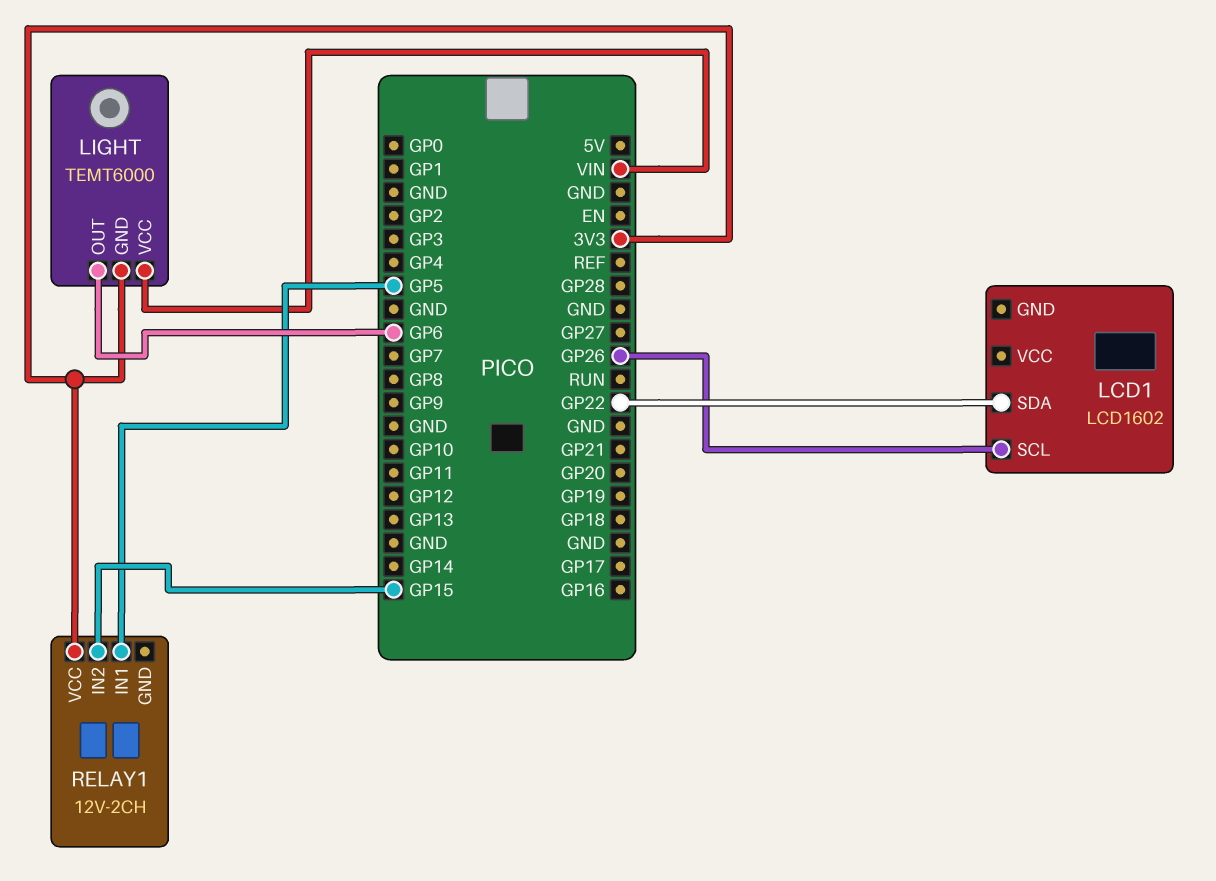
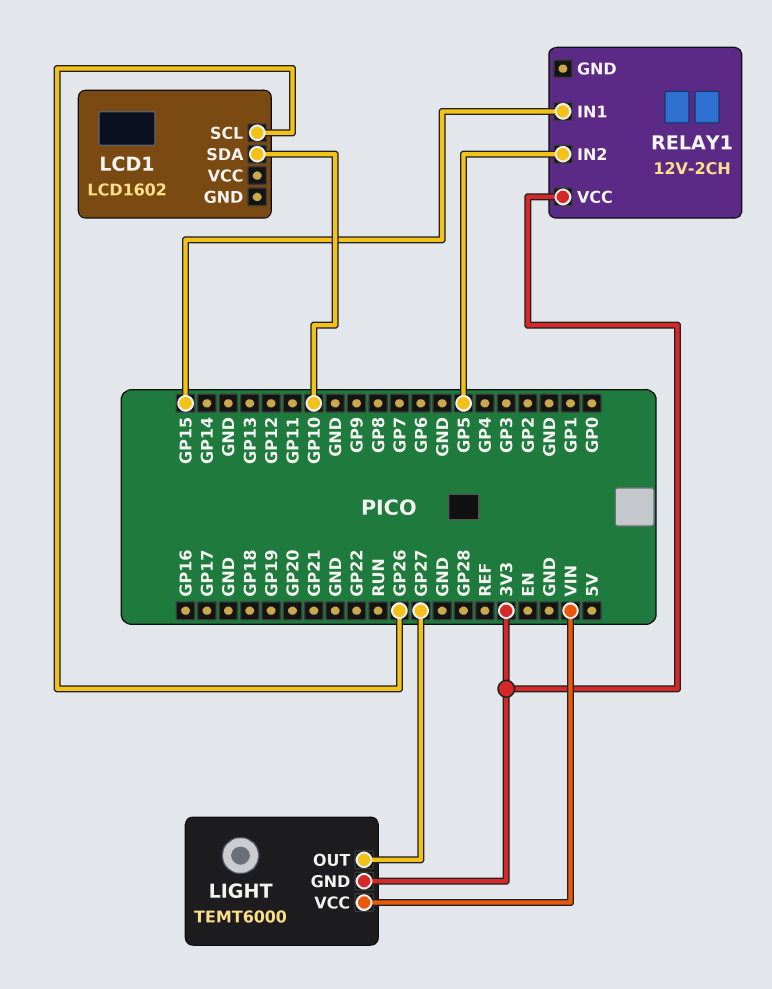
LCD1 pin SDA: GP22 -> GP10
LIGHT pin OUT: GP6 -> GP27
RELAY1 pin IN1: GP5 -> GP15
RELAY1 pin IN2: GP15 -> GP5

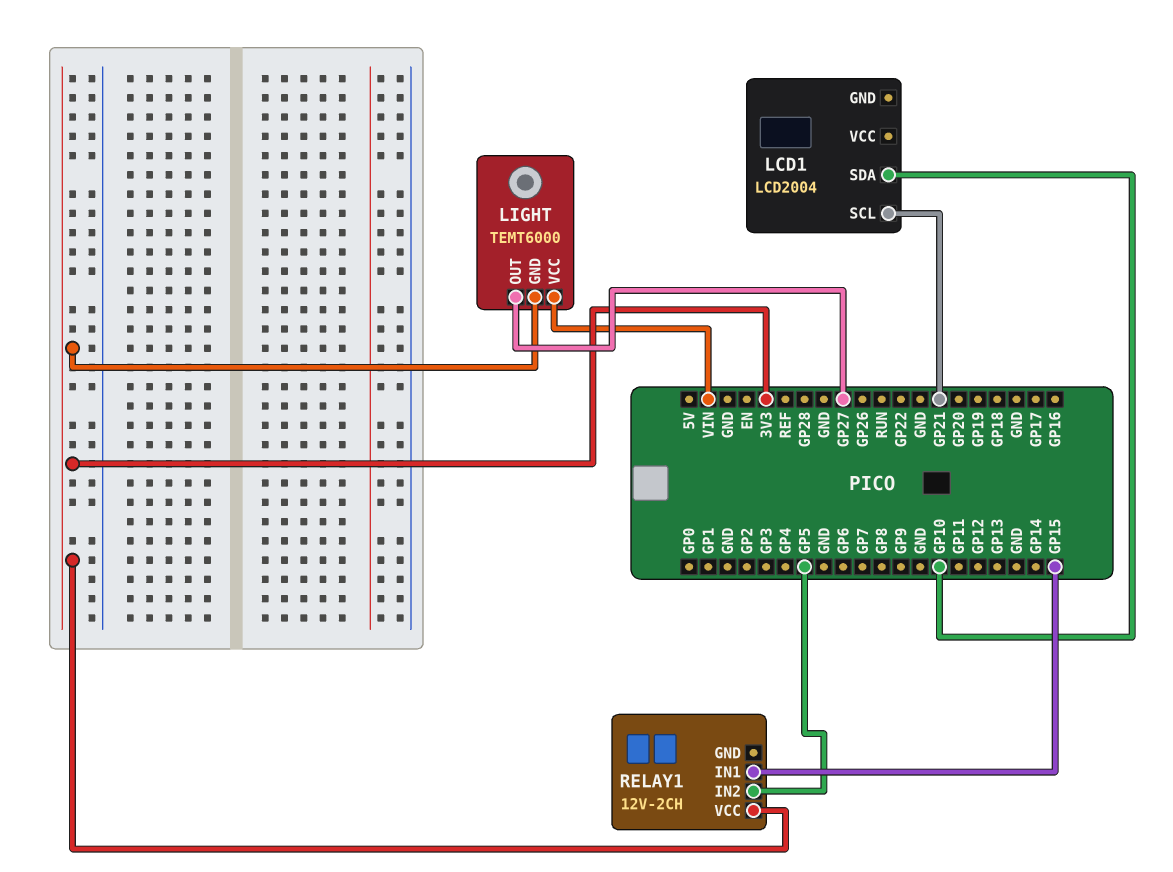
LCD1: LCD1602 -> LCD2004
LCD1 pin SCL: GP26 -> GP21

